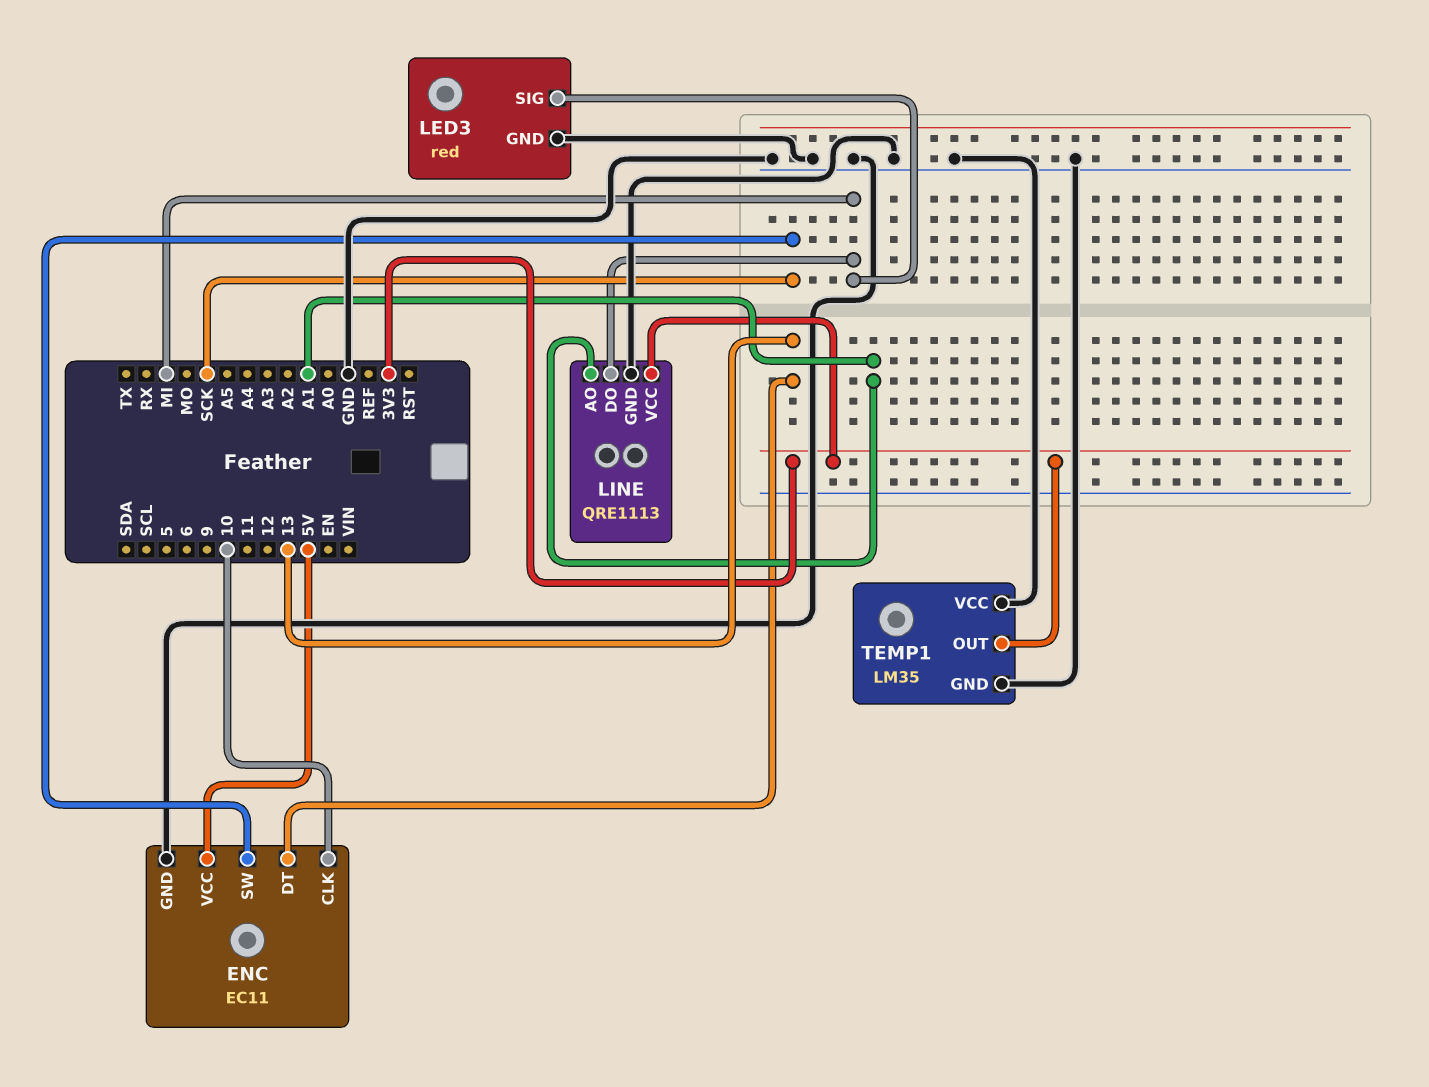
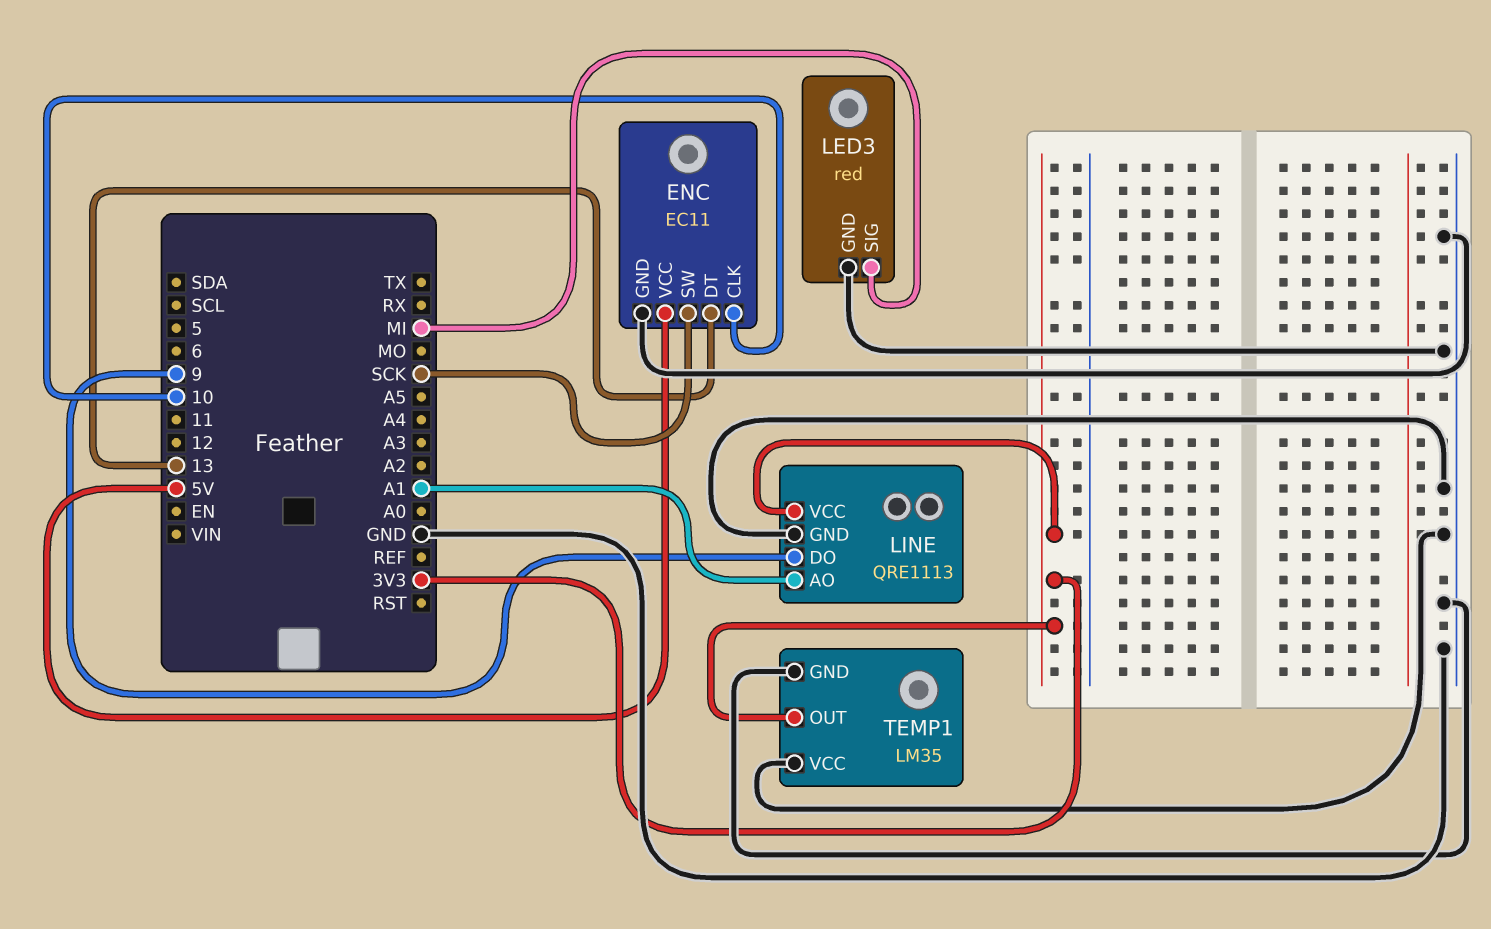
LINE pin DO: MI -> 9

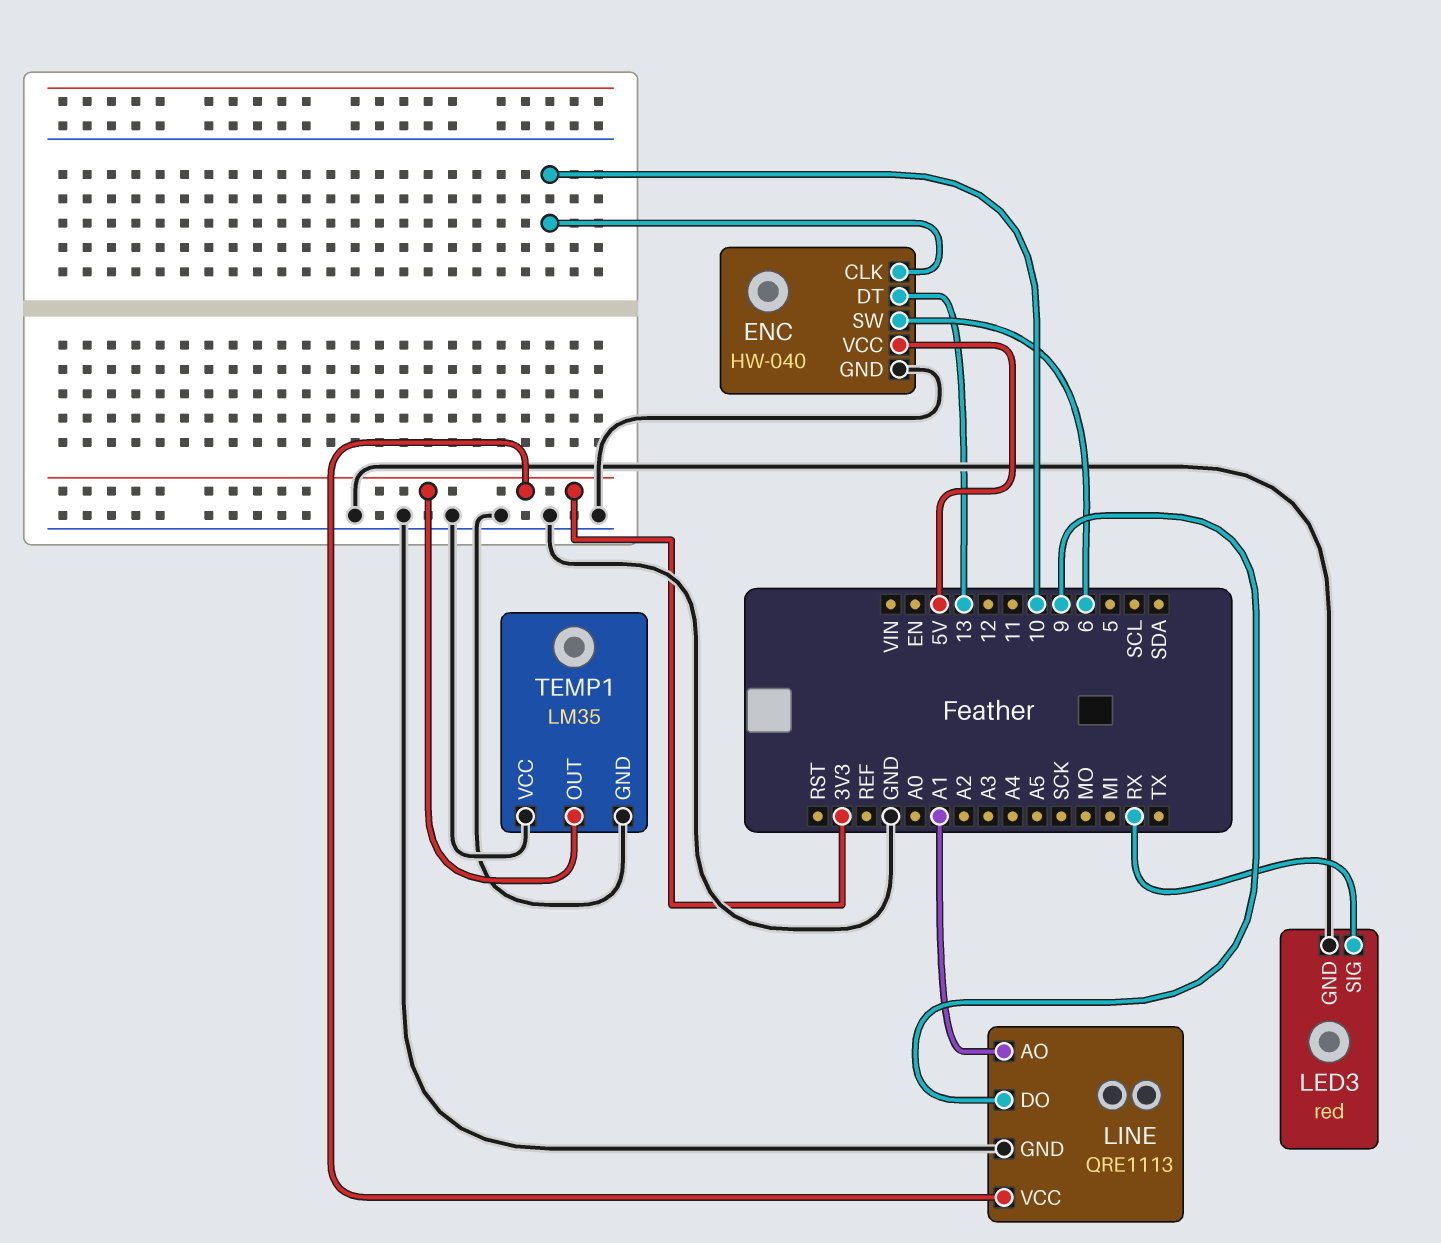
ENC: EC11 -> HW-040
ENC pin SW: SCK -> 6
LED3 pin SIG: MI -> RX

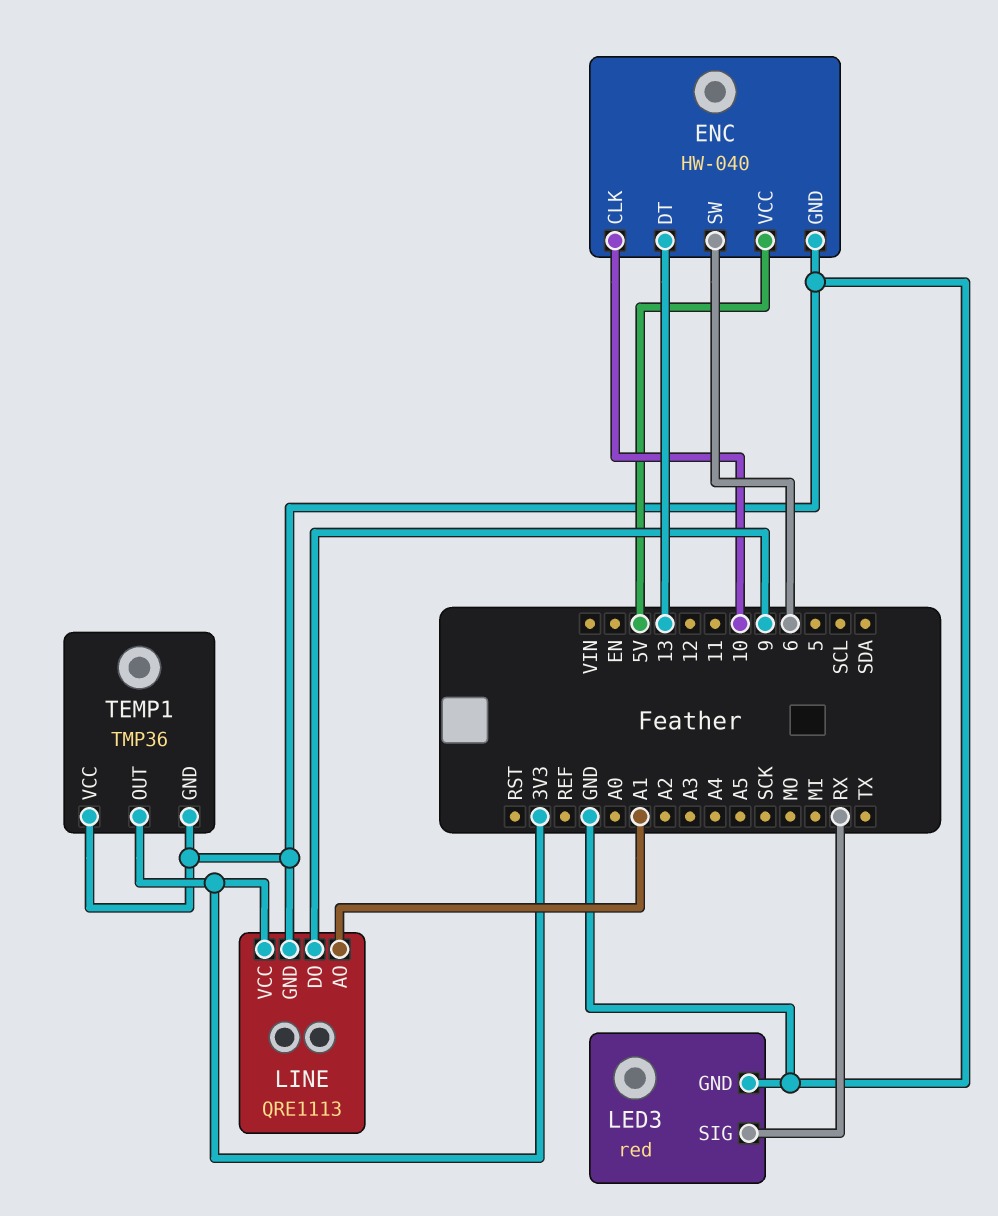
TEMP1: LM35 -> TMP36

